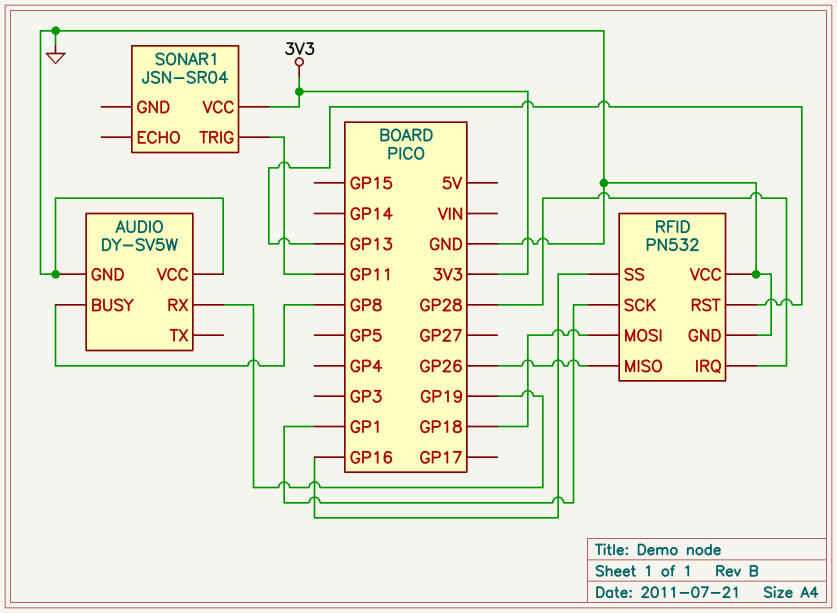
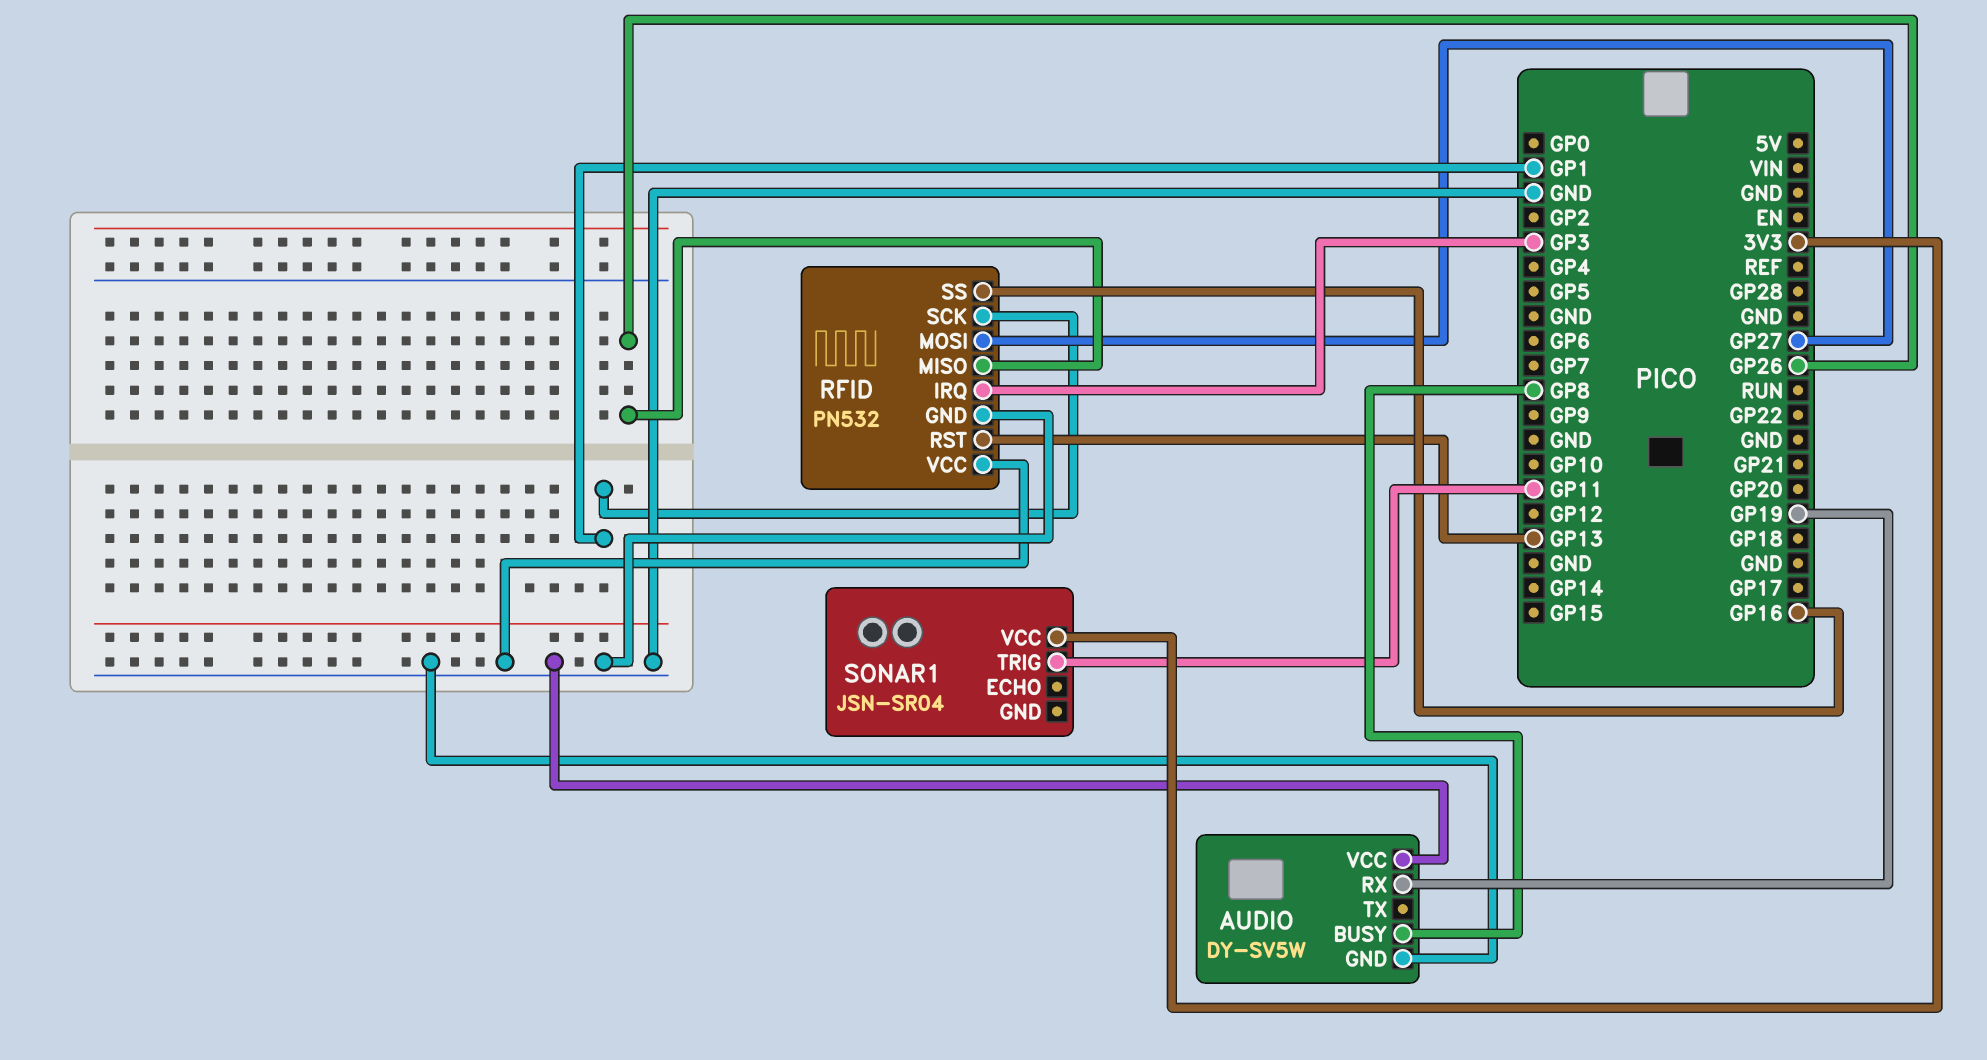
RFID pin IRQ: GP28 -> GP3
RFID pin MOSI: GP18 -> GP27

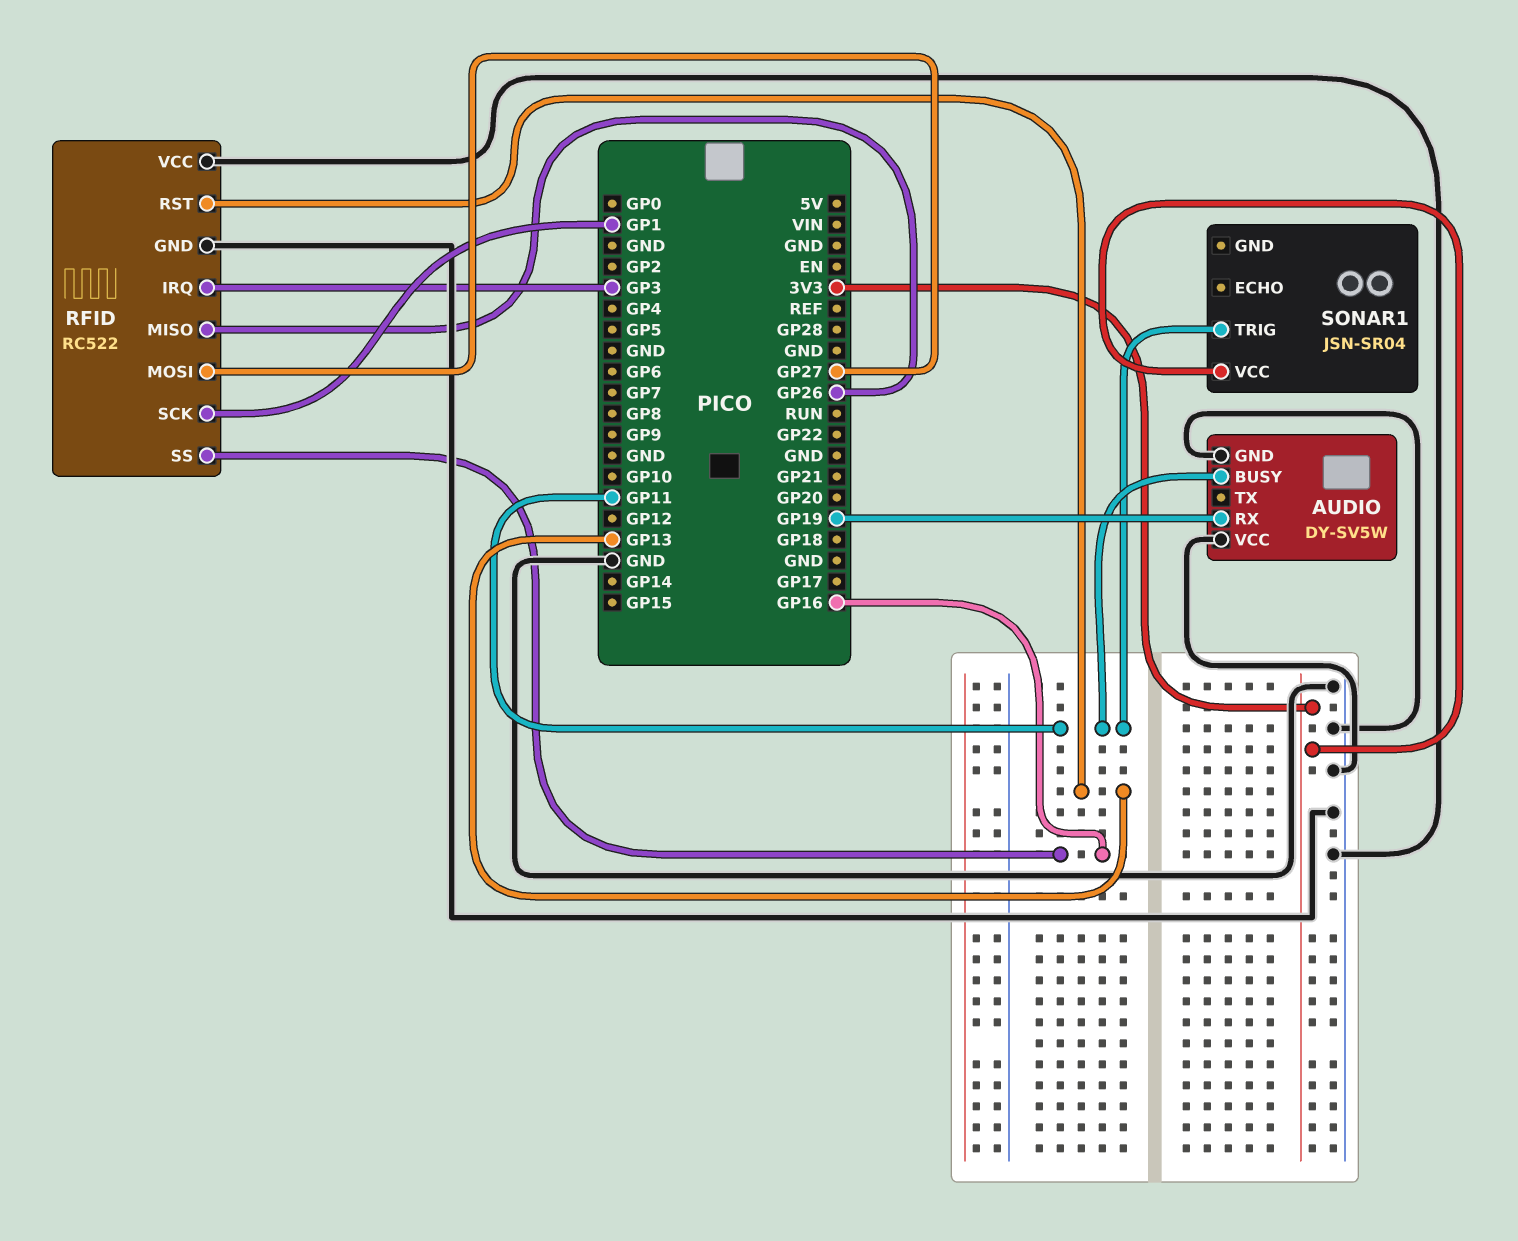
AUDIO pin BUSY: GP8 -> GP11
RFID: PN532 -> RC522

